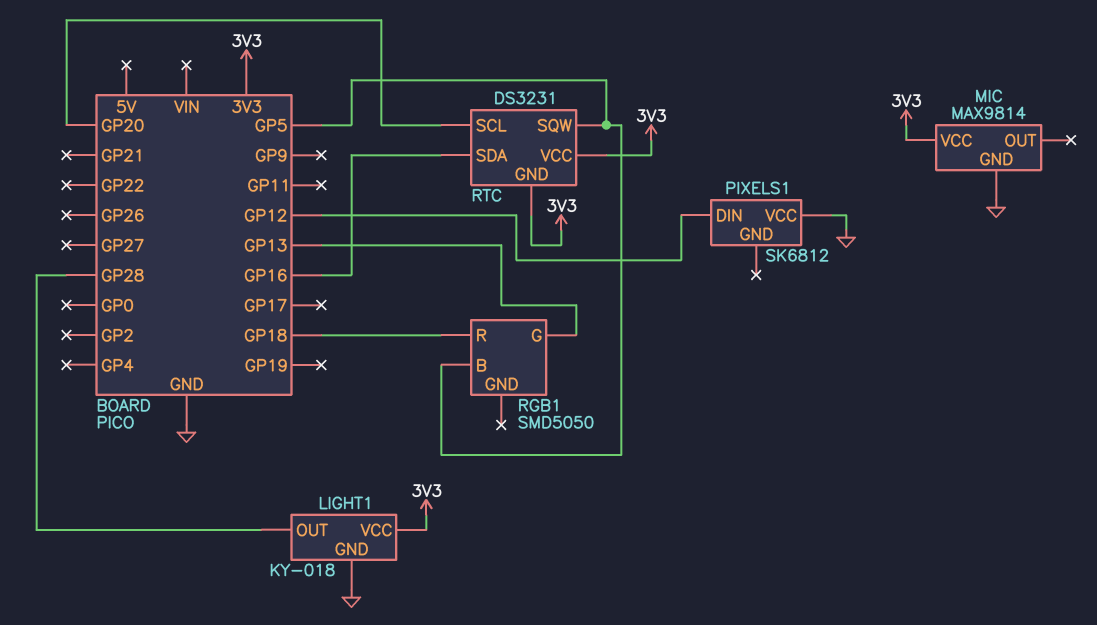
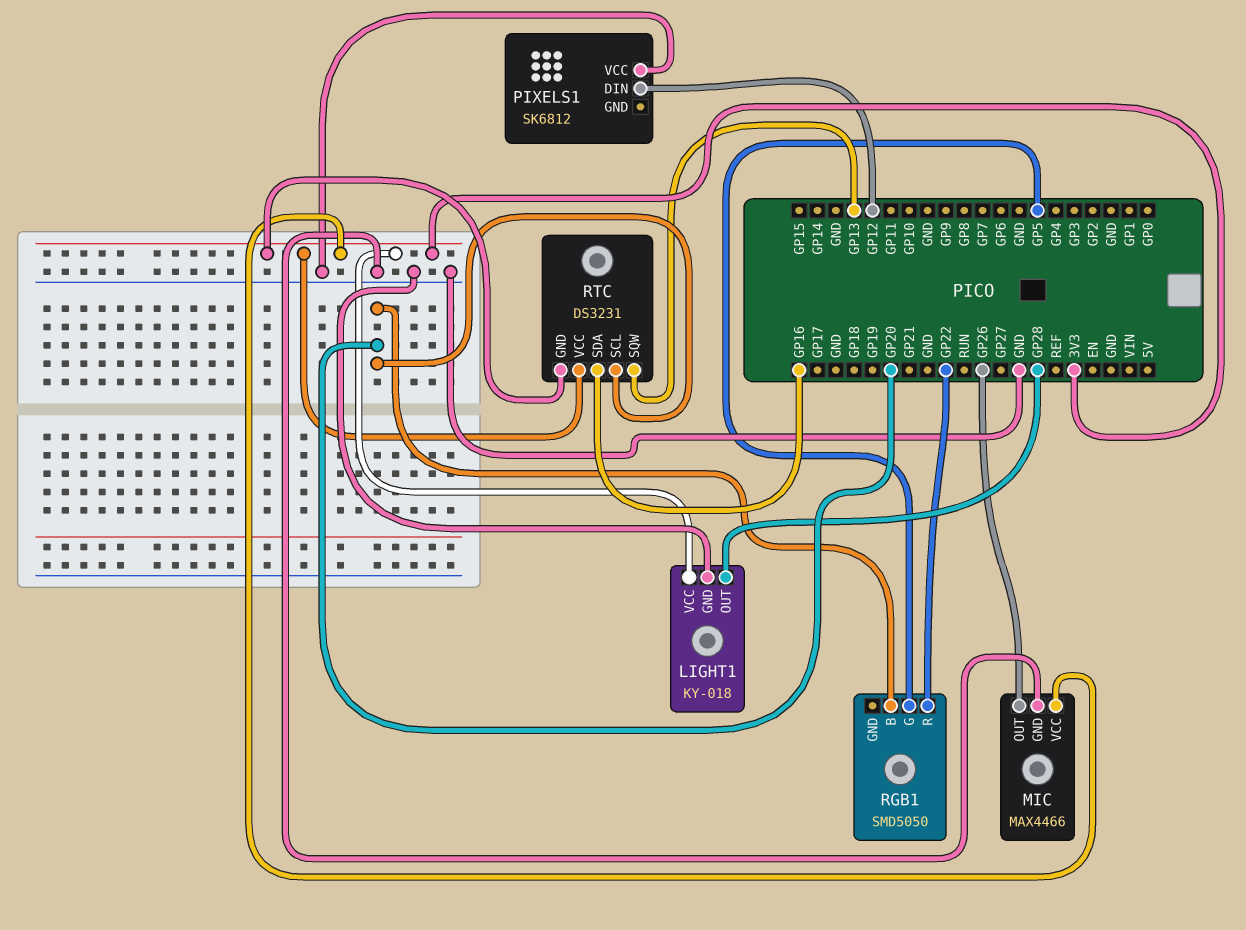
MIC: MAX9814 -> MAX4466
MIC pin OUT: none -> GP26
RGB1 pin B: GP5 -> GP20
RGB1 pin G: GP13 -> GP5
RGB1 pin R: GP18 -> GP22
RTC pin SQW: GP5 -> GP13

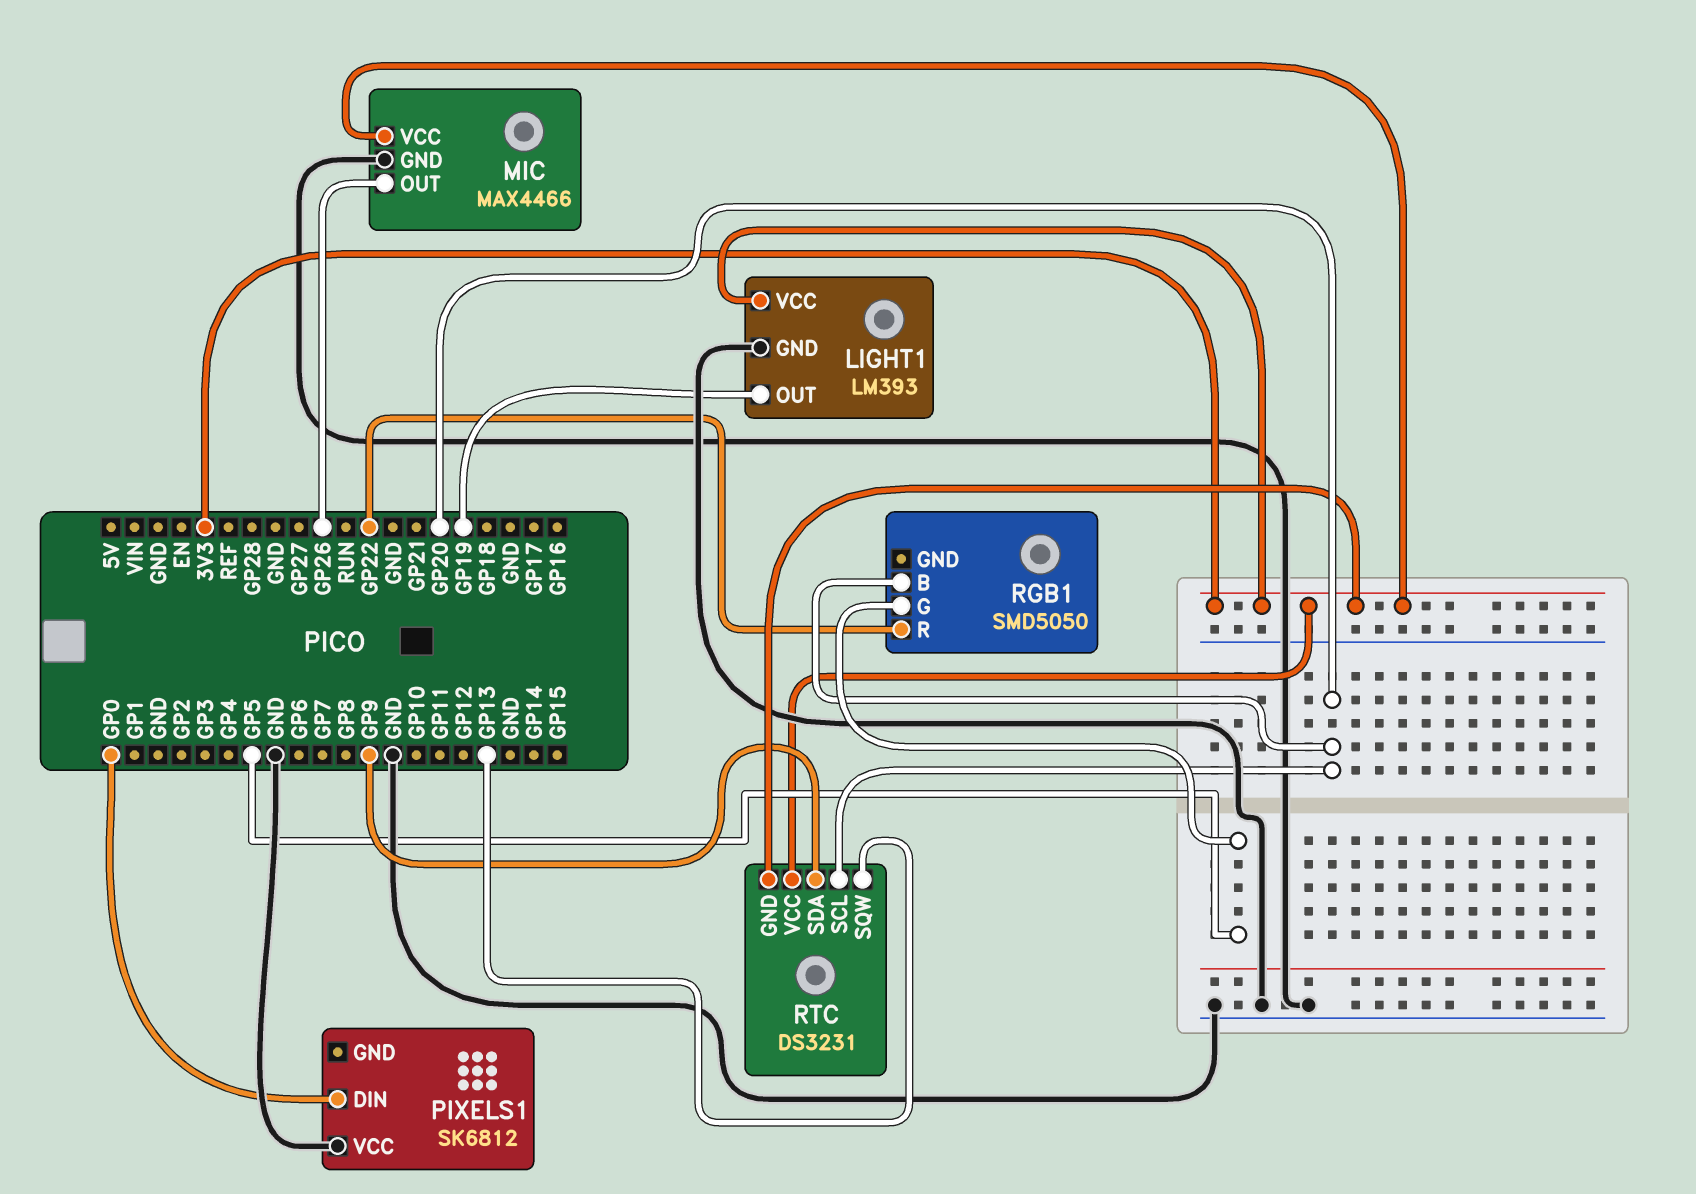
LIGHT1: KY-018 -> LM393
LIGHT1 pin OUT: GP28 -> GP19
PIXELS1 pin DIN: GP12 -> GP0
RTC pin SDA: GP16 -> GP9

